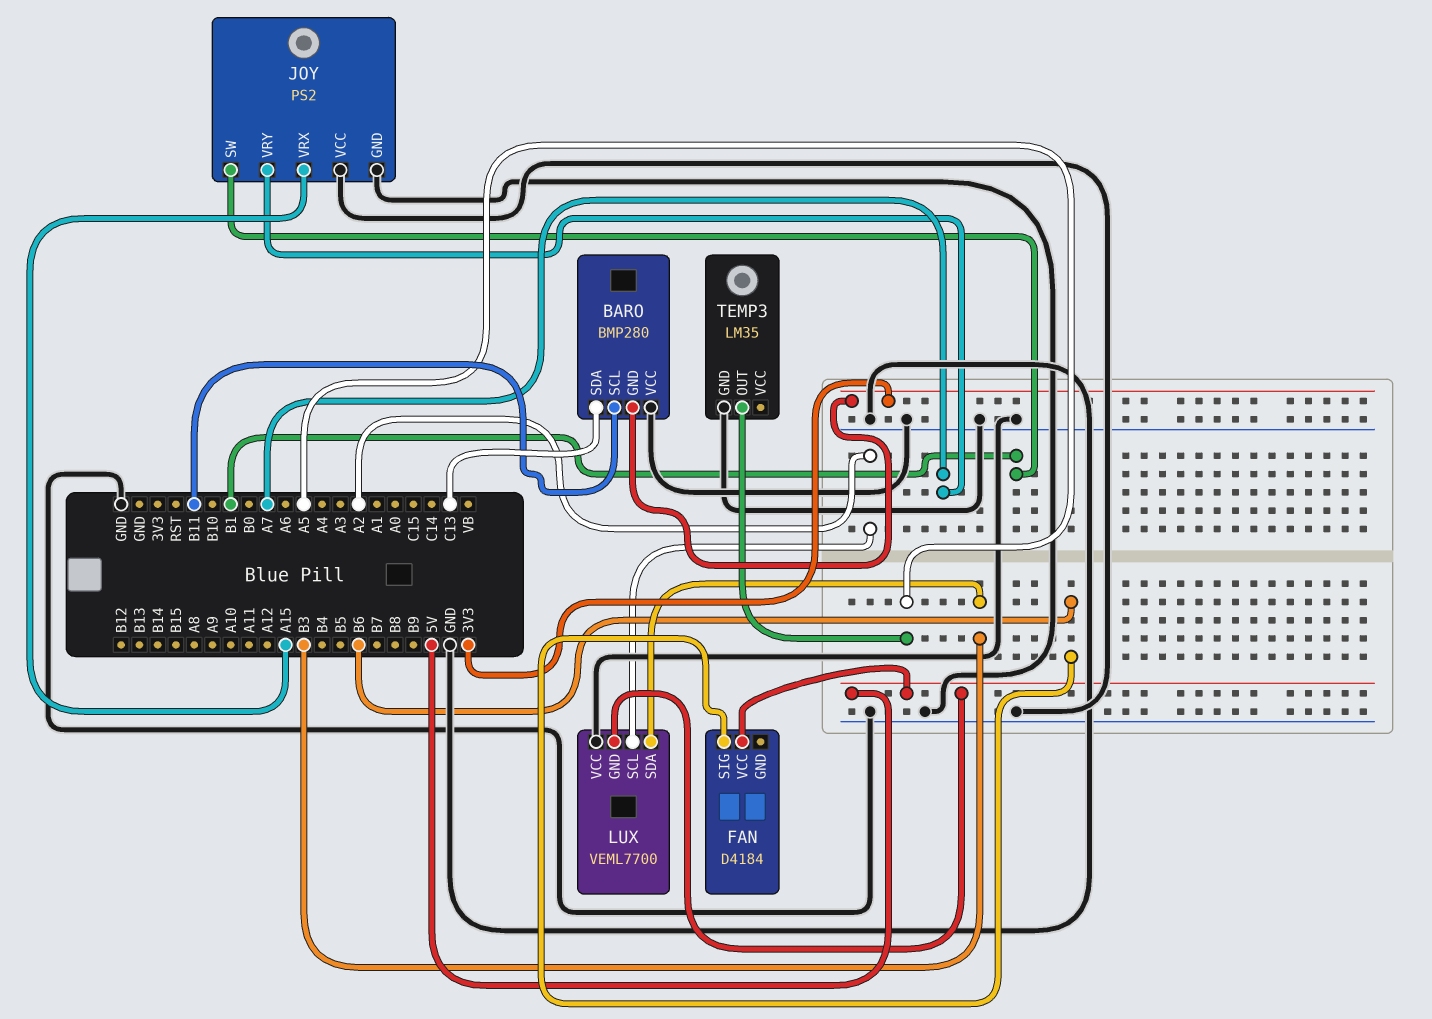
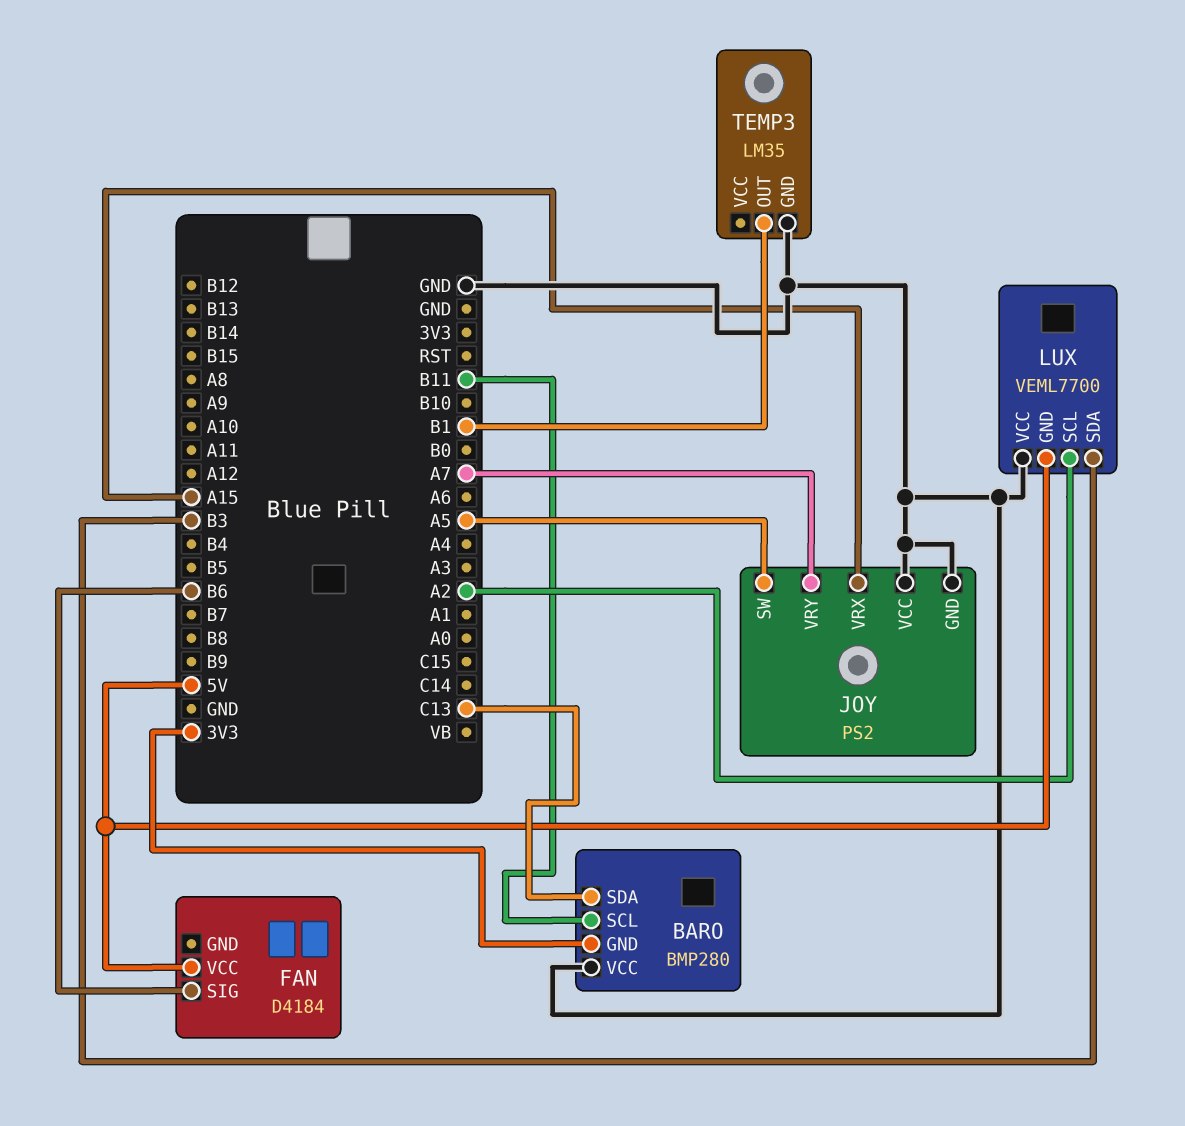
JOY pin SW: B1 -> A5
TEMP3 pin OUT: A5 -> B1

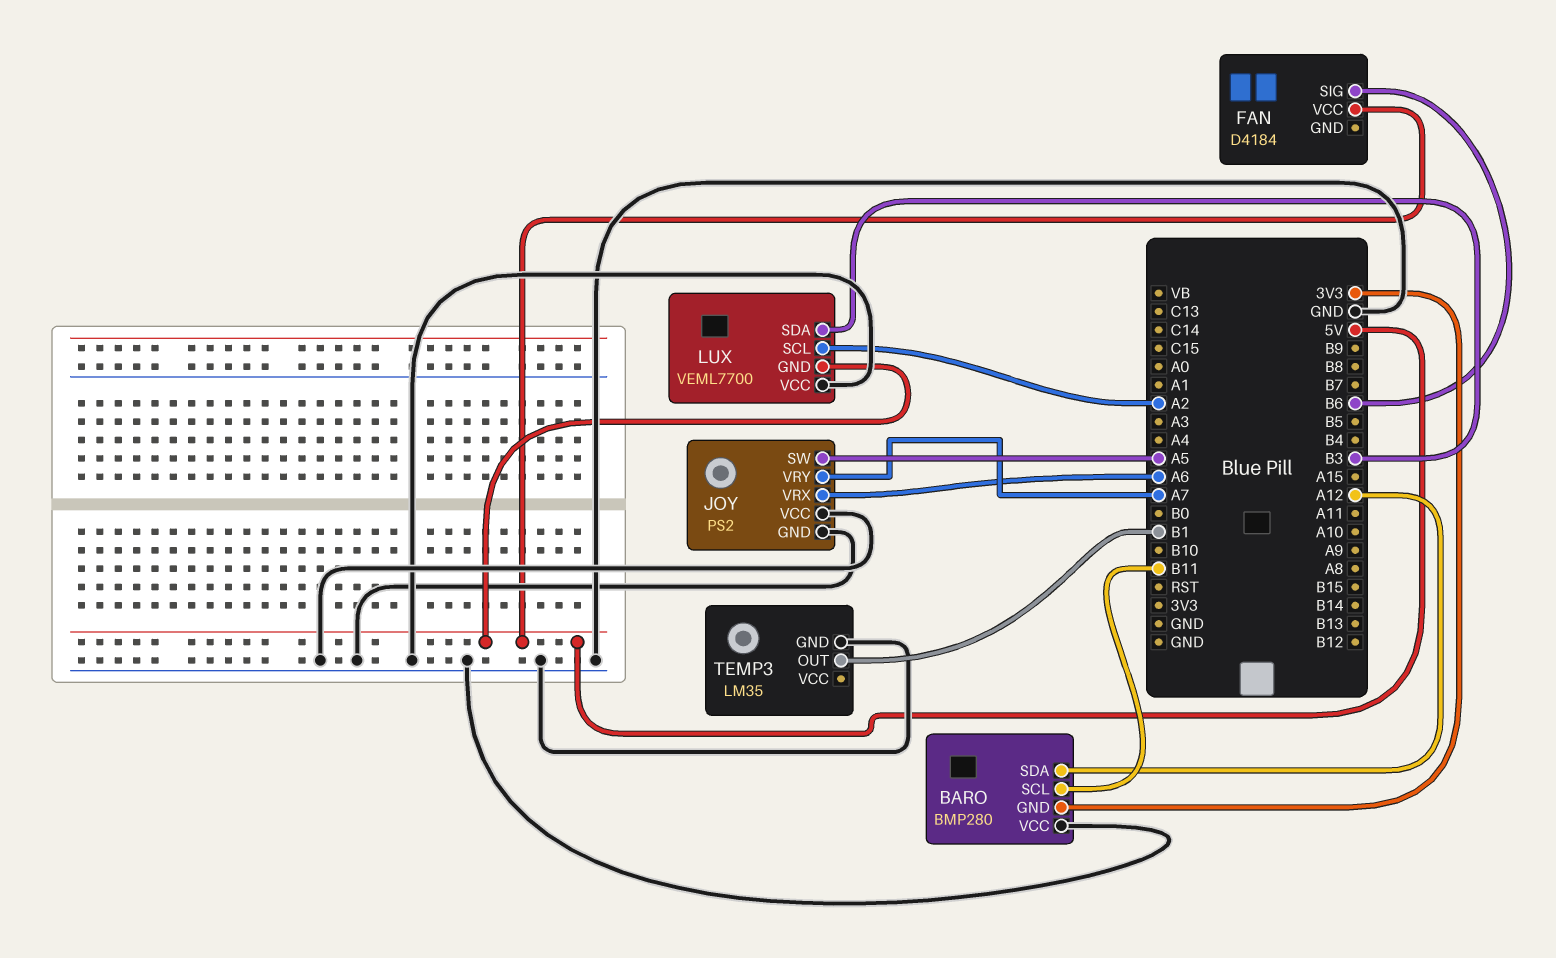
BARO pin SDA: C13 -> A12
JOY pin VRX: A15 -> A6

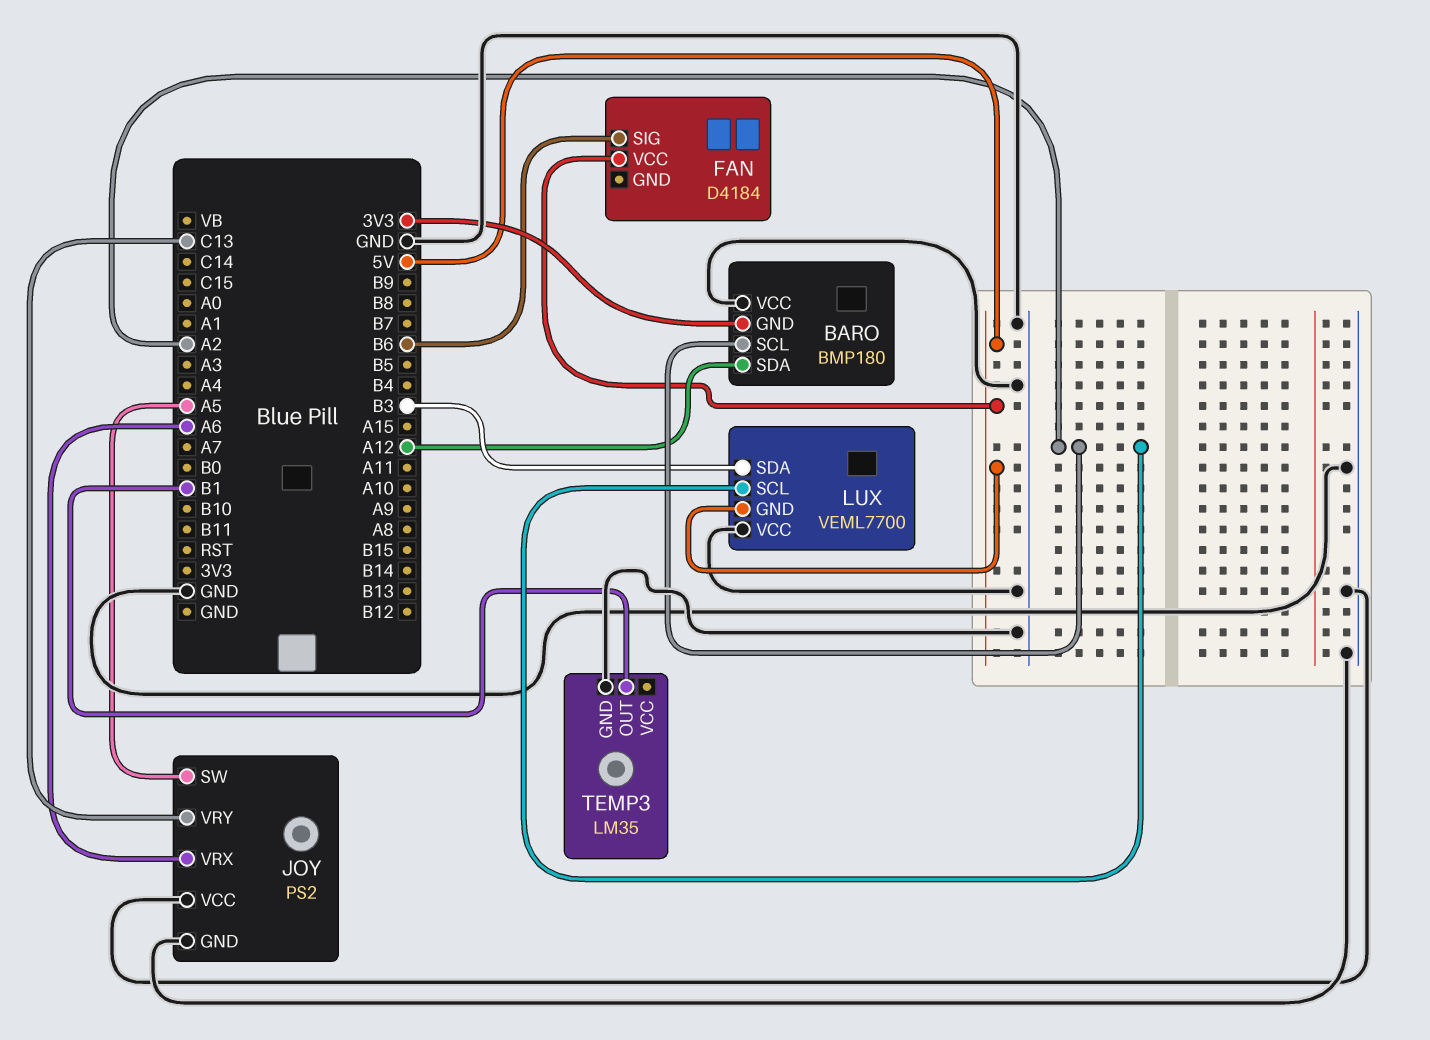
BARO: BMP280 -> BMP180
BARO pin SCL: B11 -> A2
JOY pin VRY: A7 -> C13

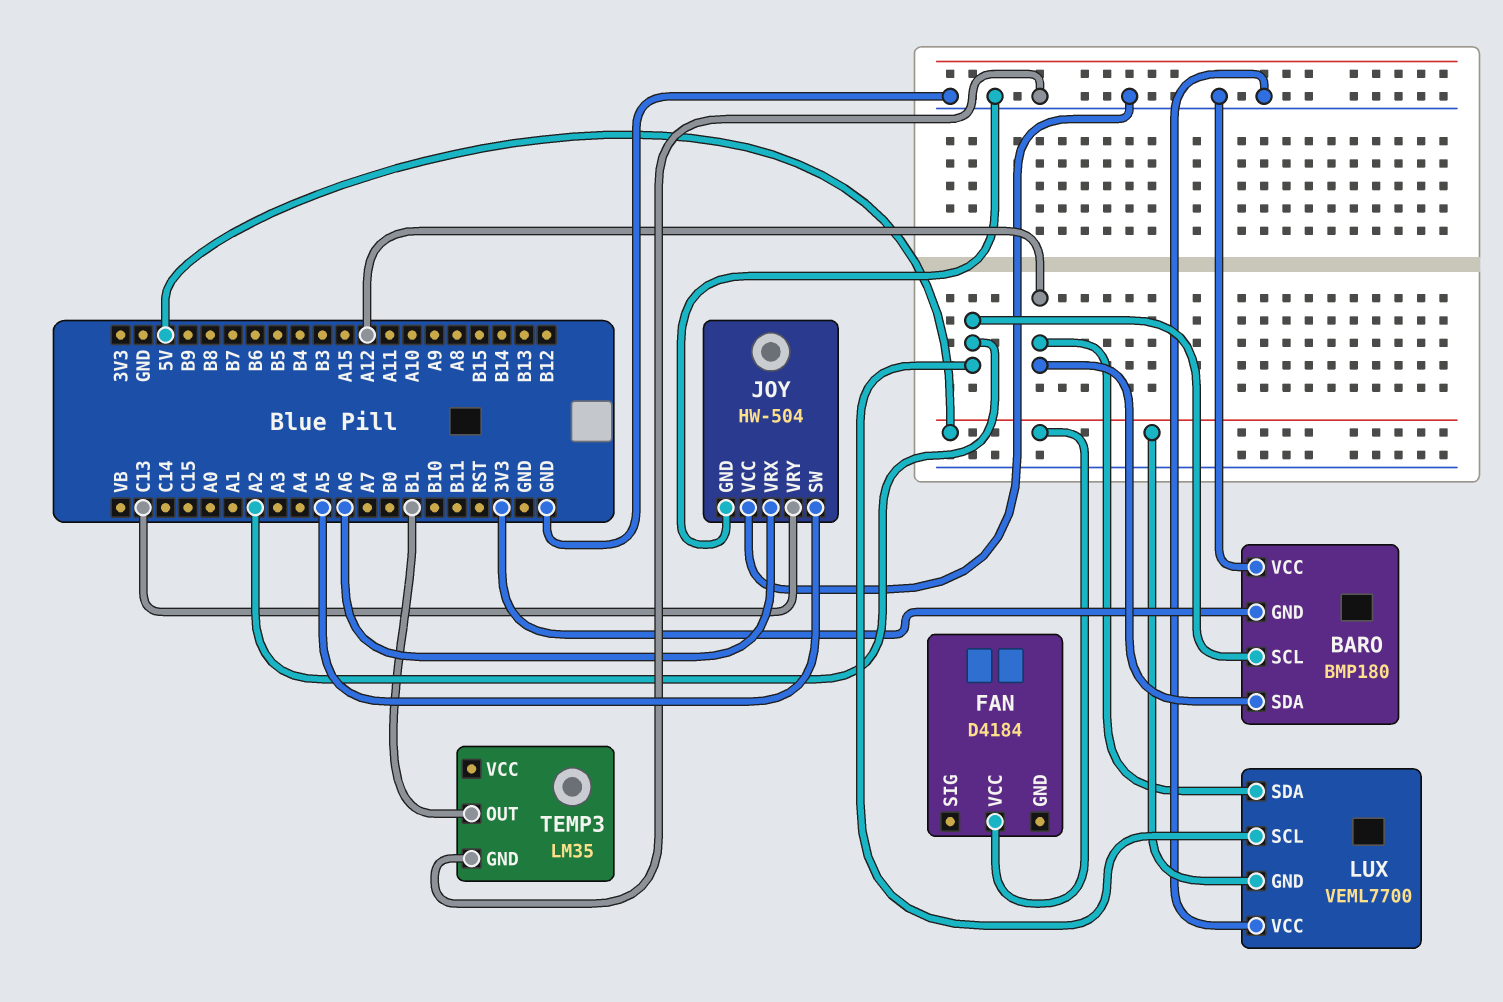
FAN pin SIG: B6 -> none
JOY: PS2 -> HW-504
LUX pin SDA: B3 -> A12

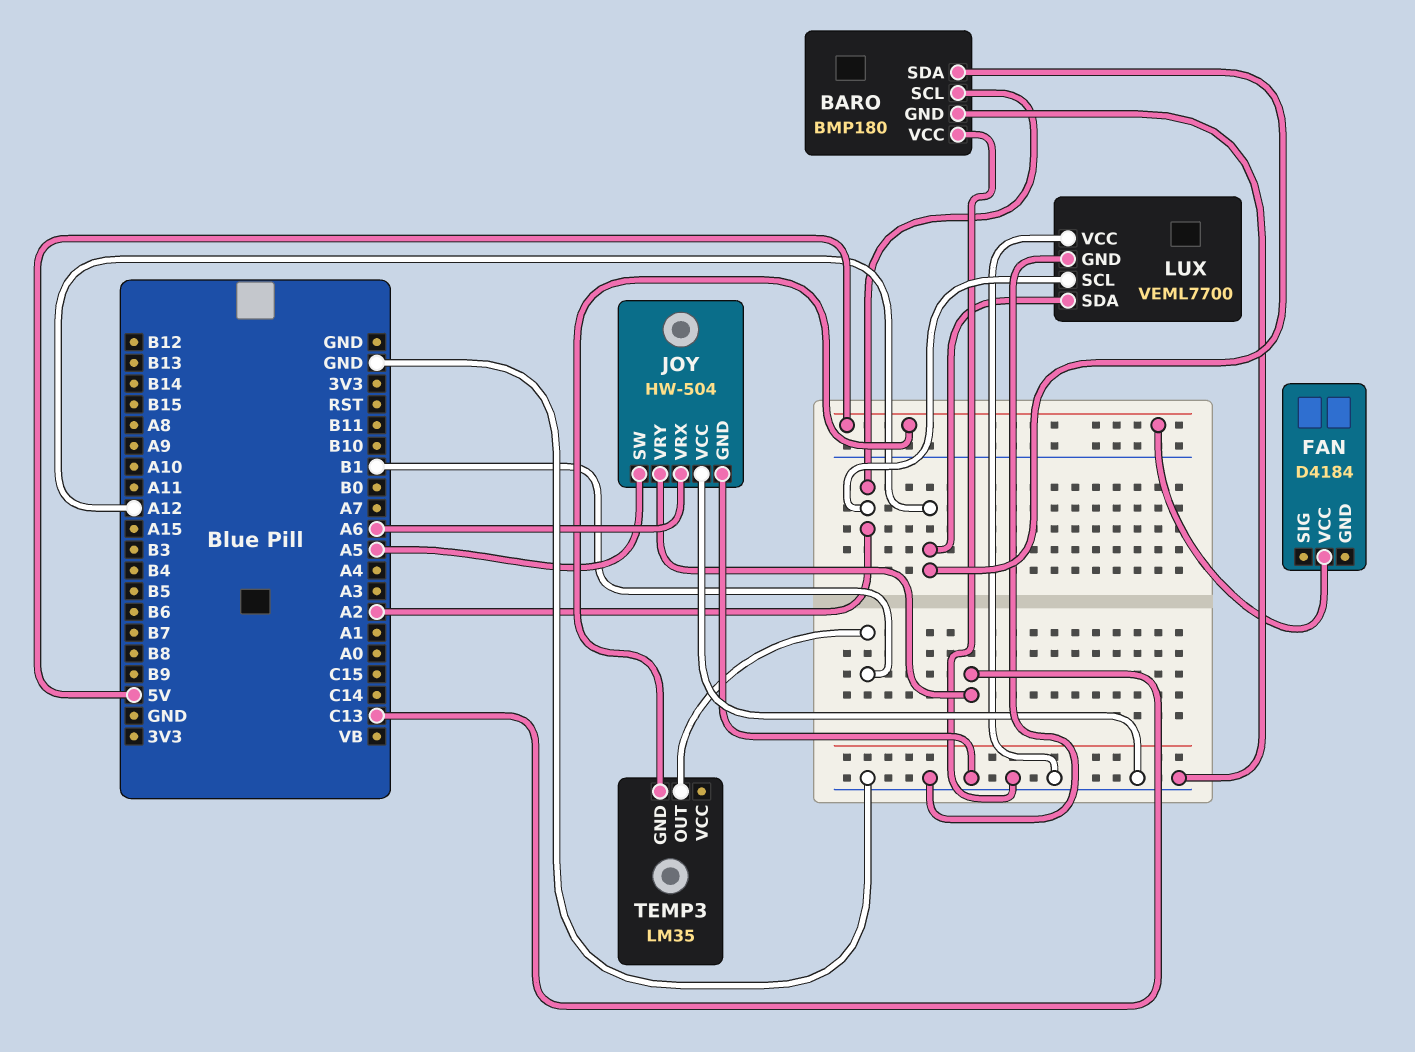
BARO pin GND: 3V3 -> GND
LUX pin GND: 5V -> GND
TEMP3 pin GND: GND -> 5V

